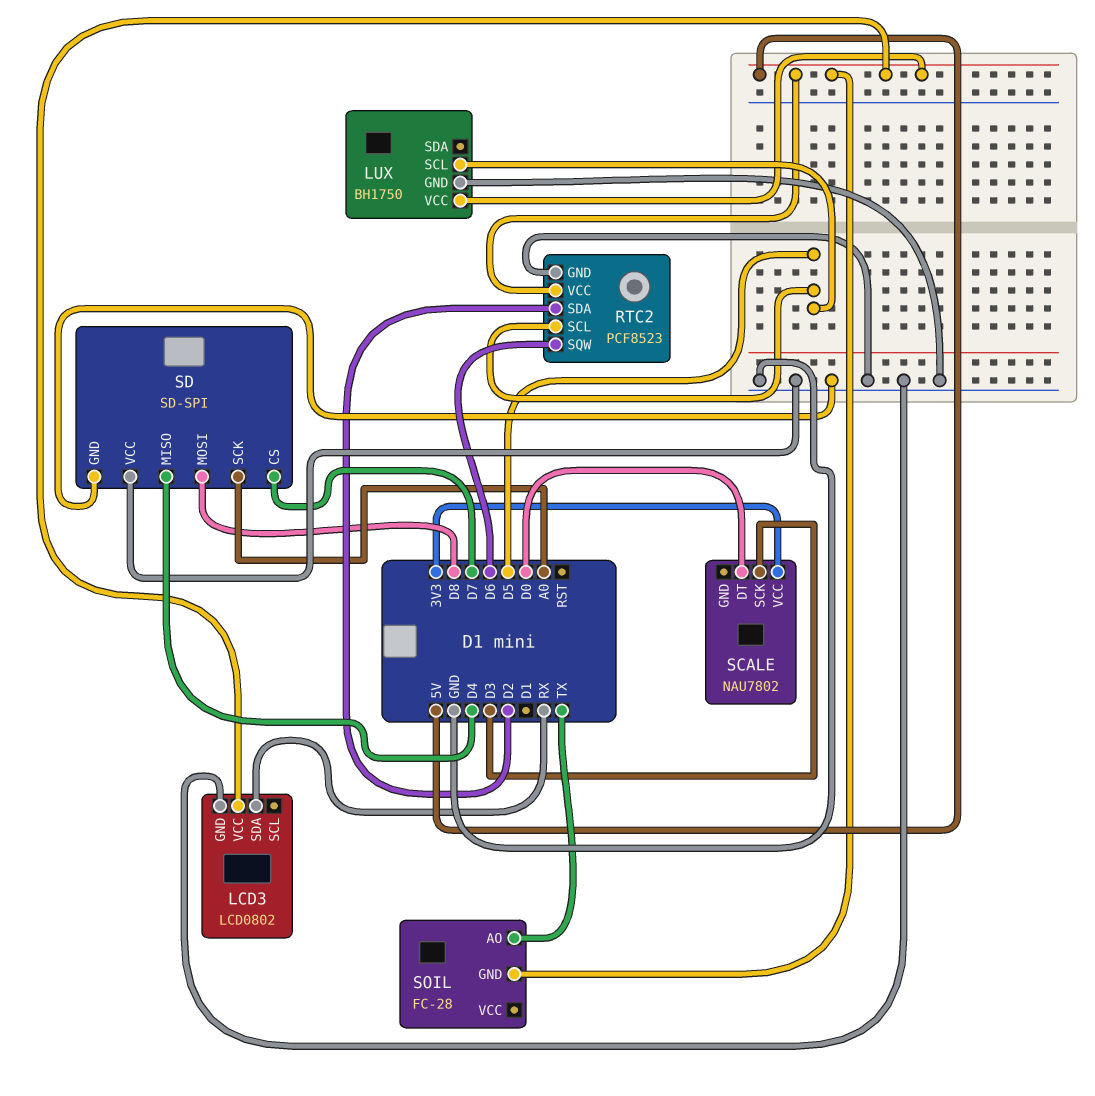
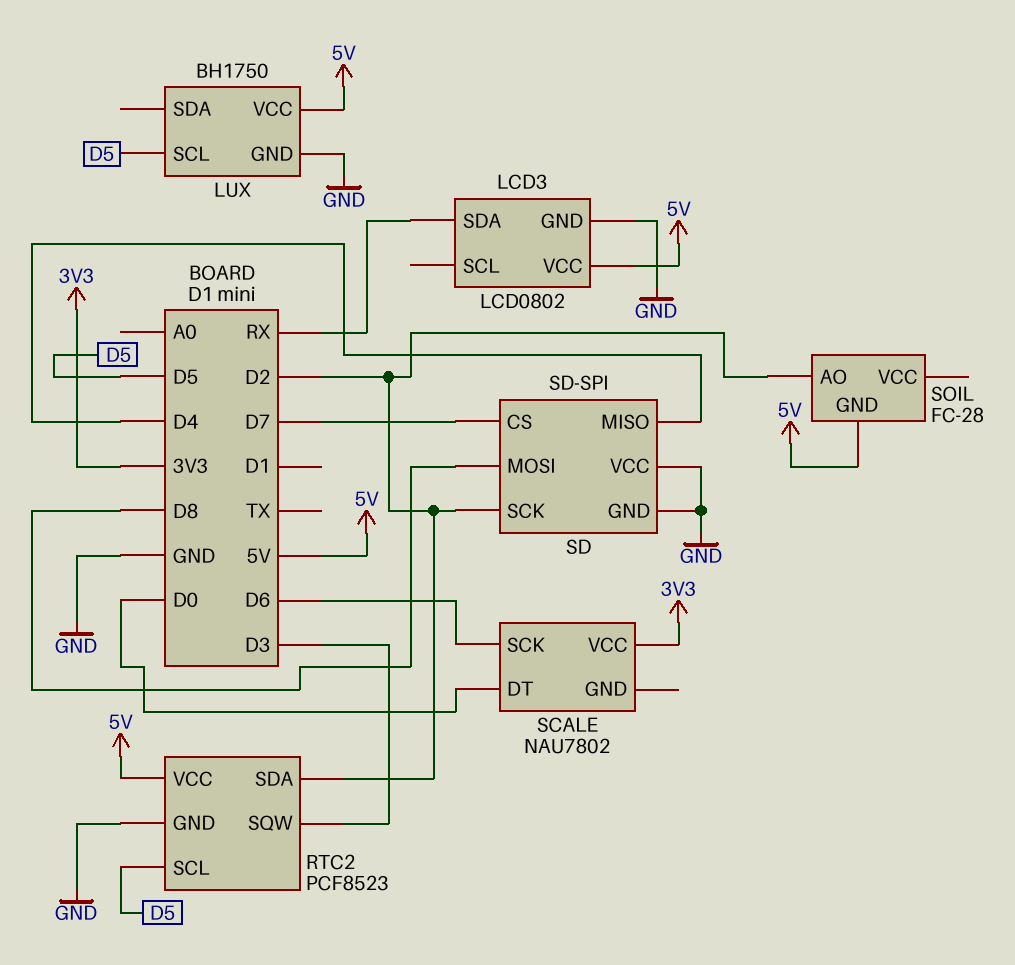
RTC2 pin SQW: D6 -> D3
SCALE pin SCK: D3 -> D6
SD pin SCK: A0 -> D2
SOIL pin AO: TX -> D2

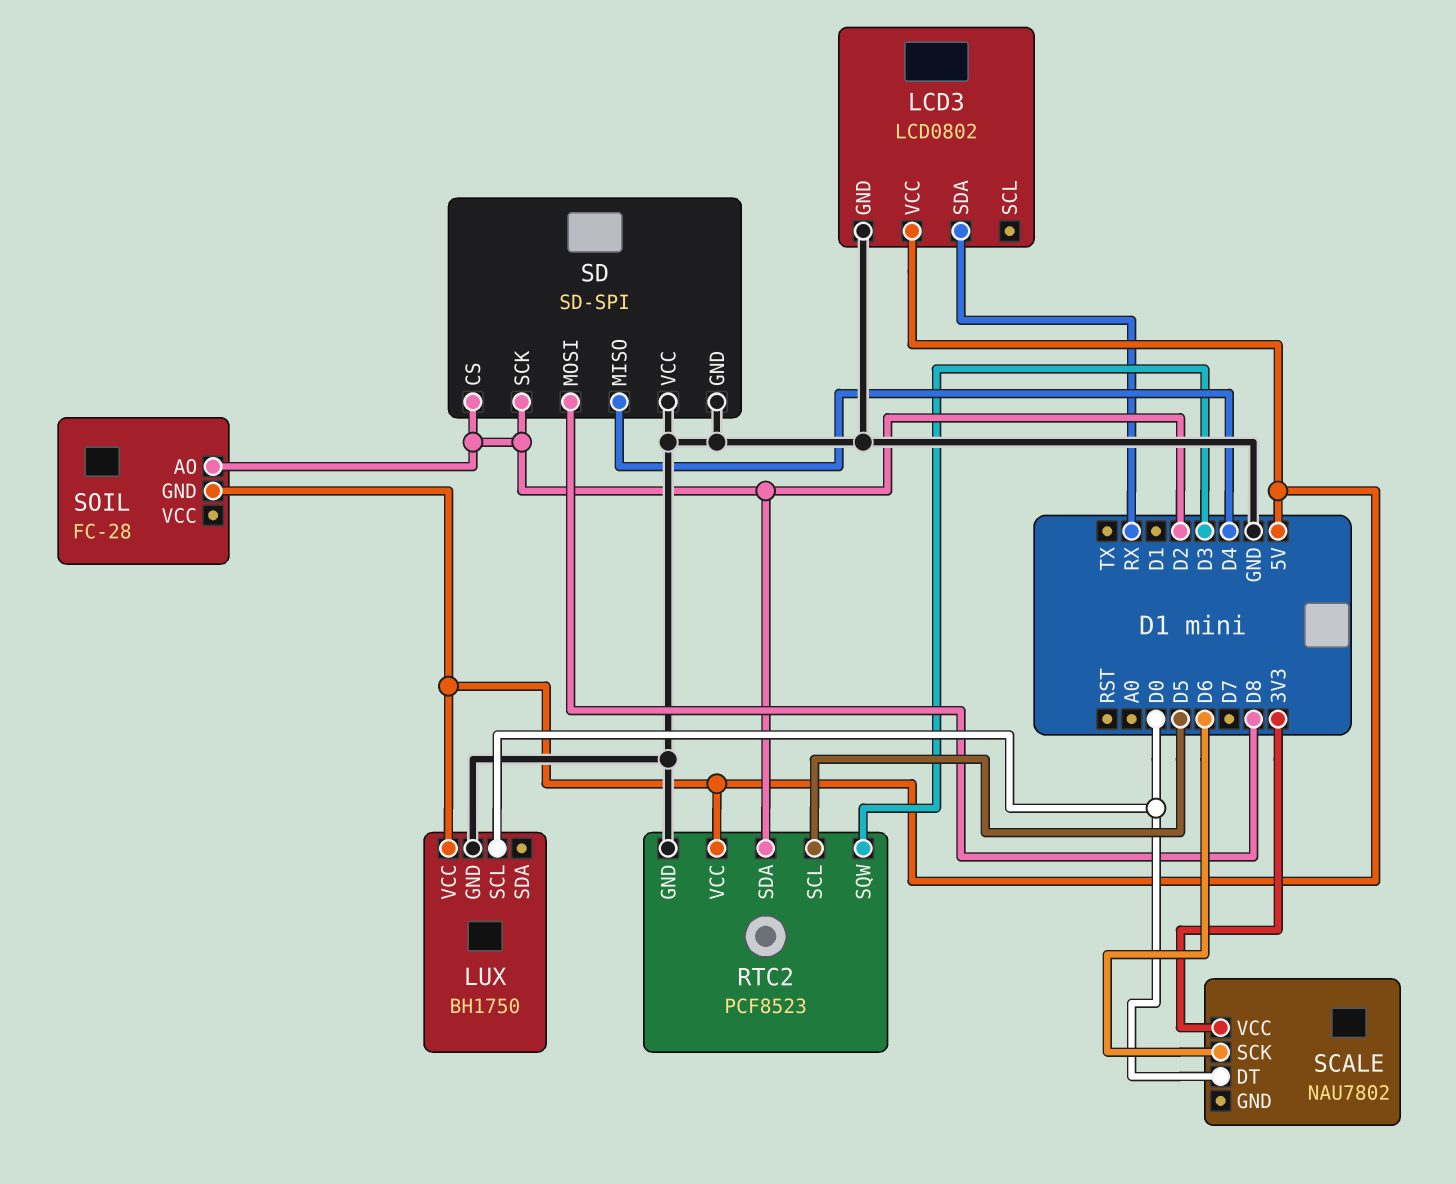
LUX pin SCL: D5 -> D0
SD pin CS: D7 -> D2

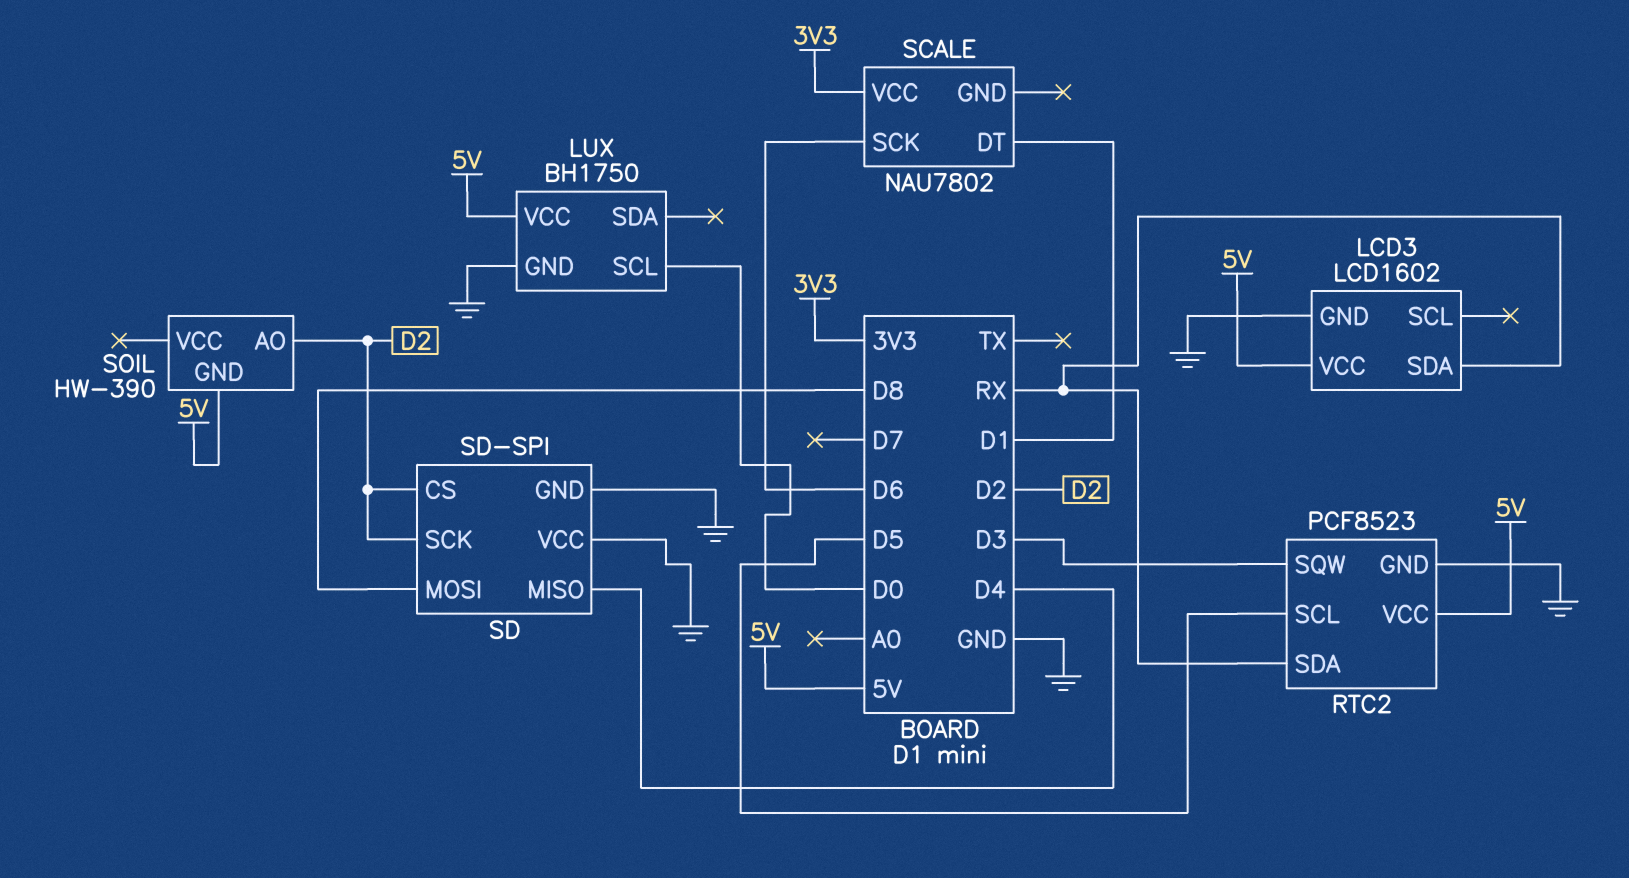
LCD3: LCD0802 -> LCD1602
RTC2 pin SDA: D2 -> RX
SCALE pin DT: D0 -> D1
SOIL: FC-28 -> HW-390

